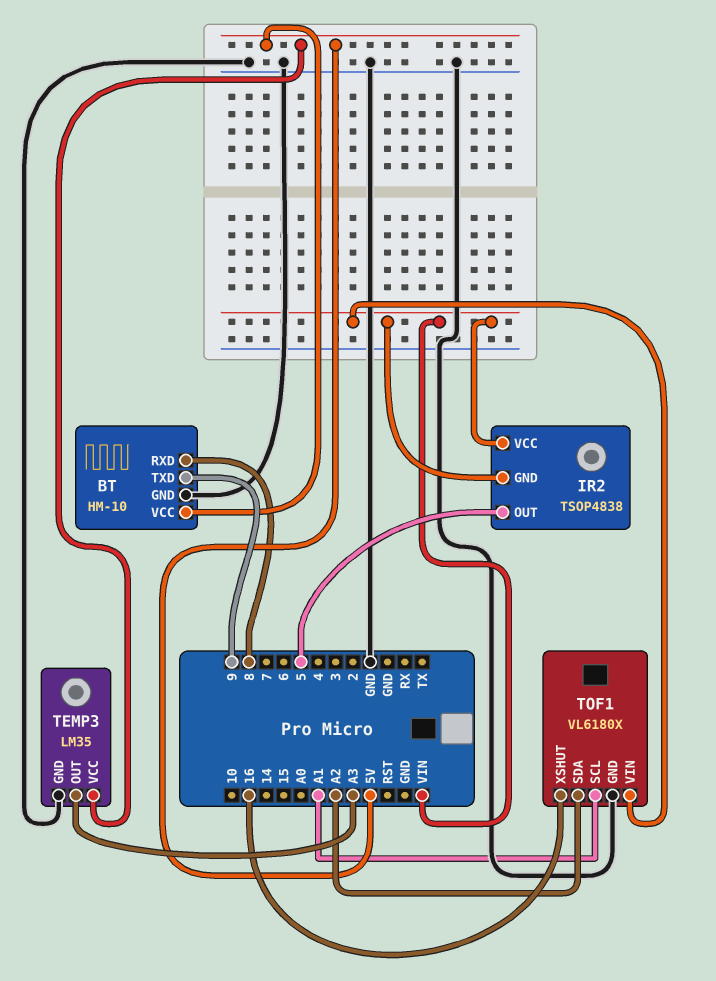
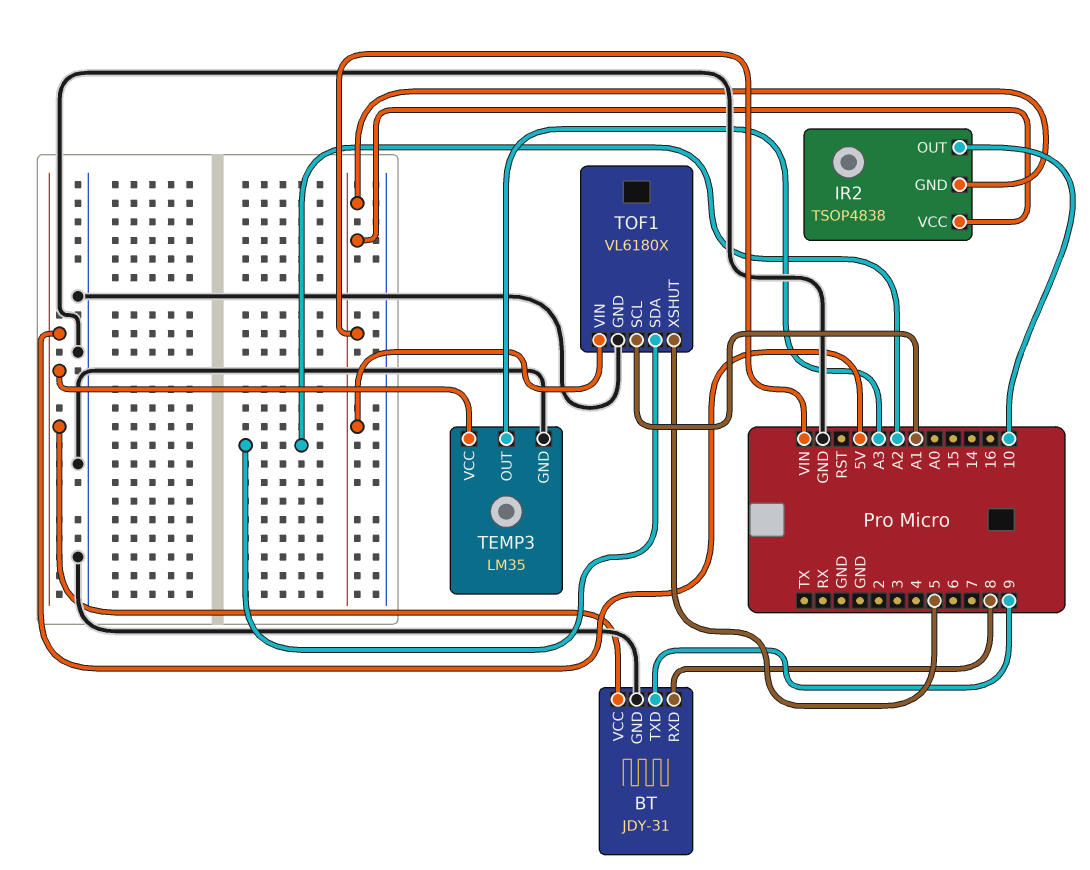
BT: HM-10 -> JDY-31
IR2 pin OUT: 5 -> 10
TOF1 pin XSHUT: 16 -> 5

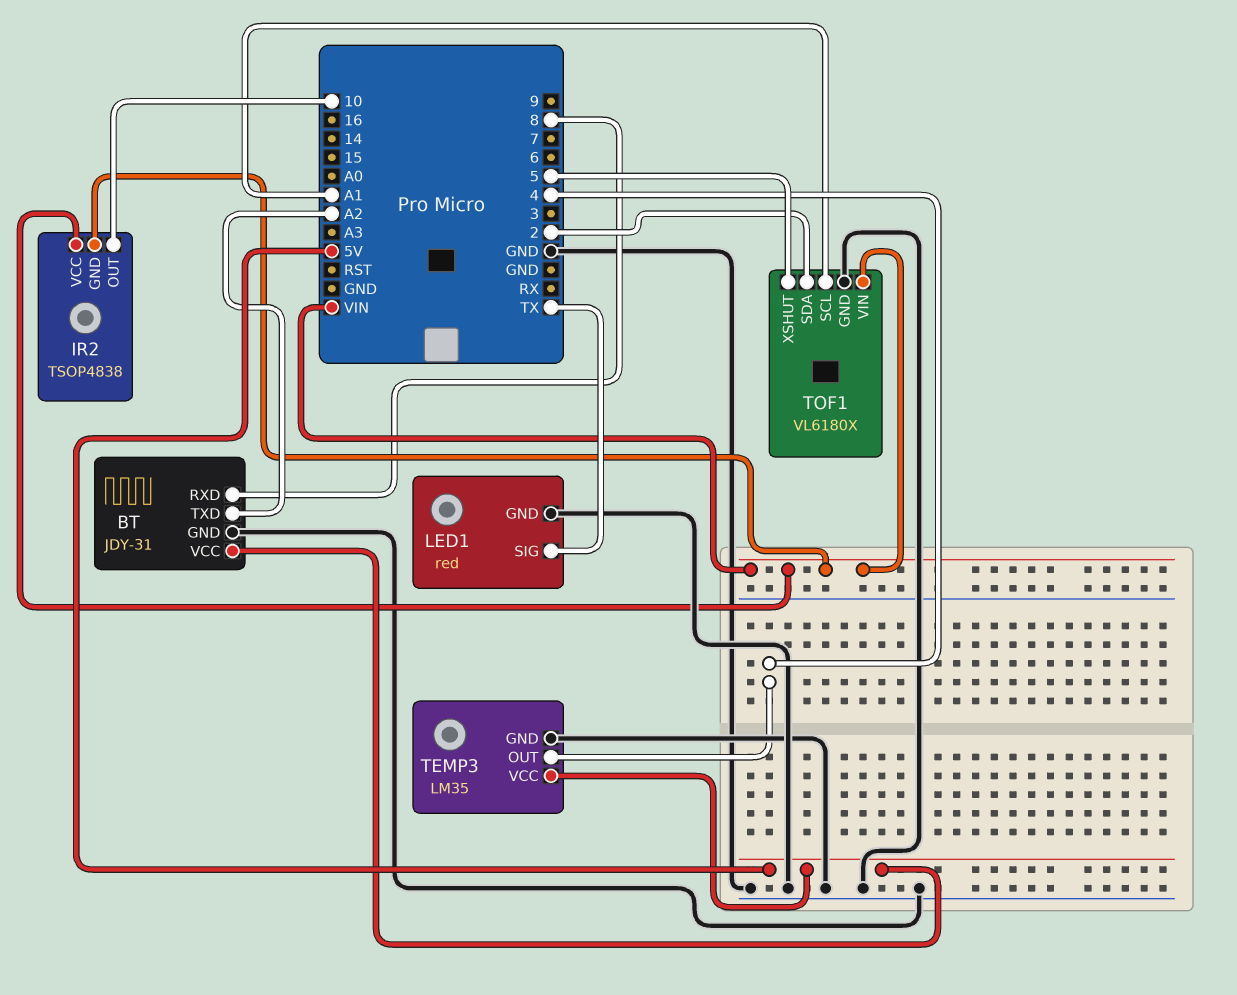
BT pin TXD: 9 -> A2
LED1: none -> red
LED1 pin GND: none -> GND
LED1 pin SIG: none -> TX
TEMP3 pin OUT: A3 -> 4
TOF1 pin SDA: A2 -> 2

